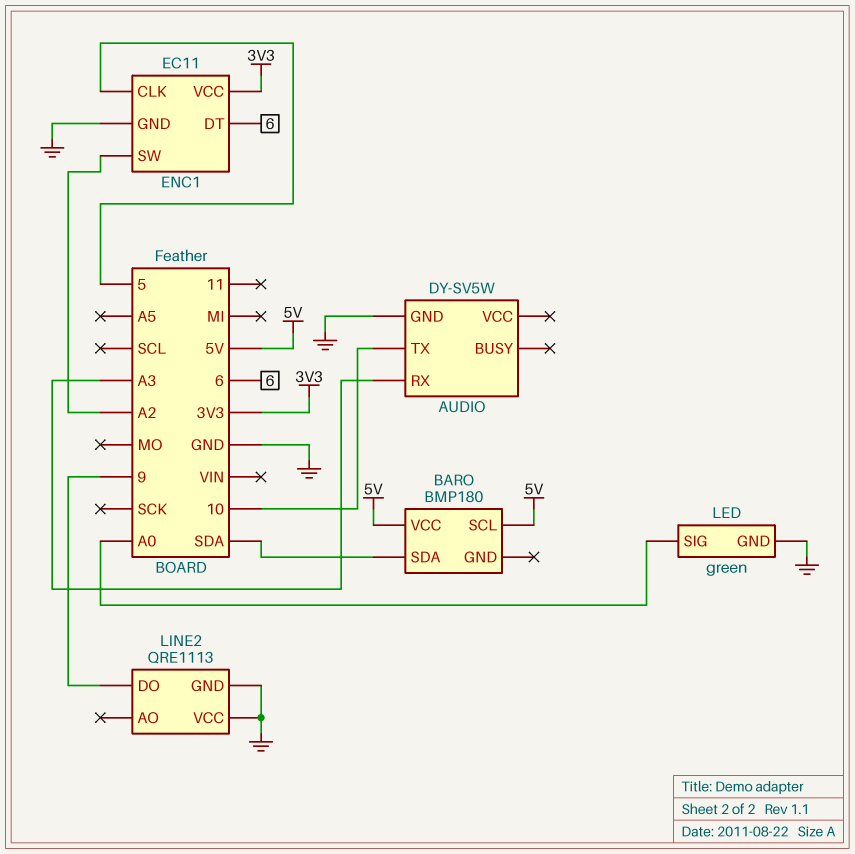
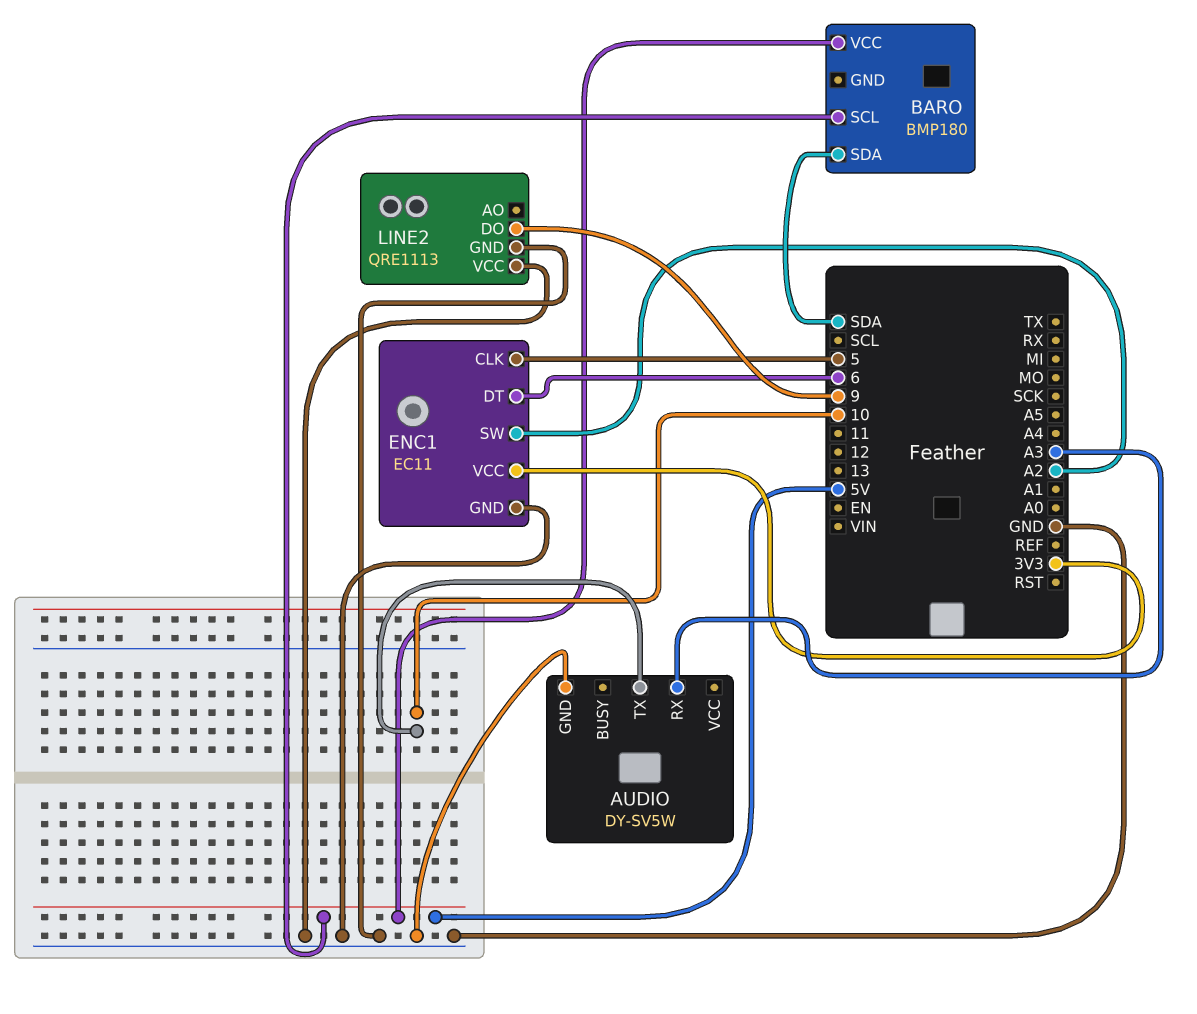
LED: green -> none
LED pin GND: GND -> none
LED pin SIG: A0 -> none

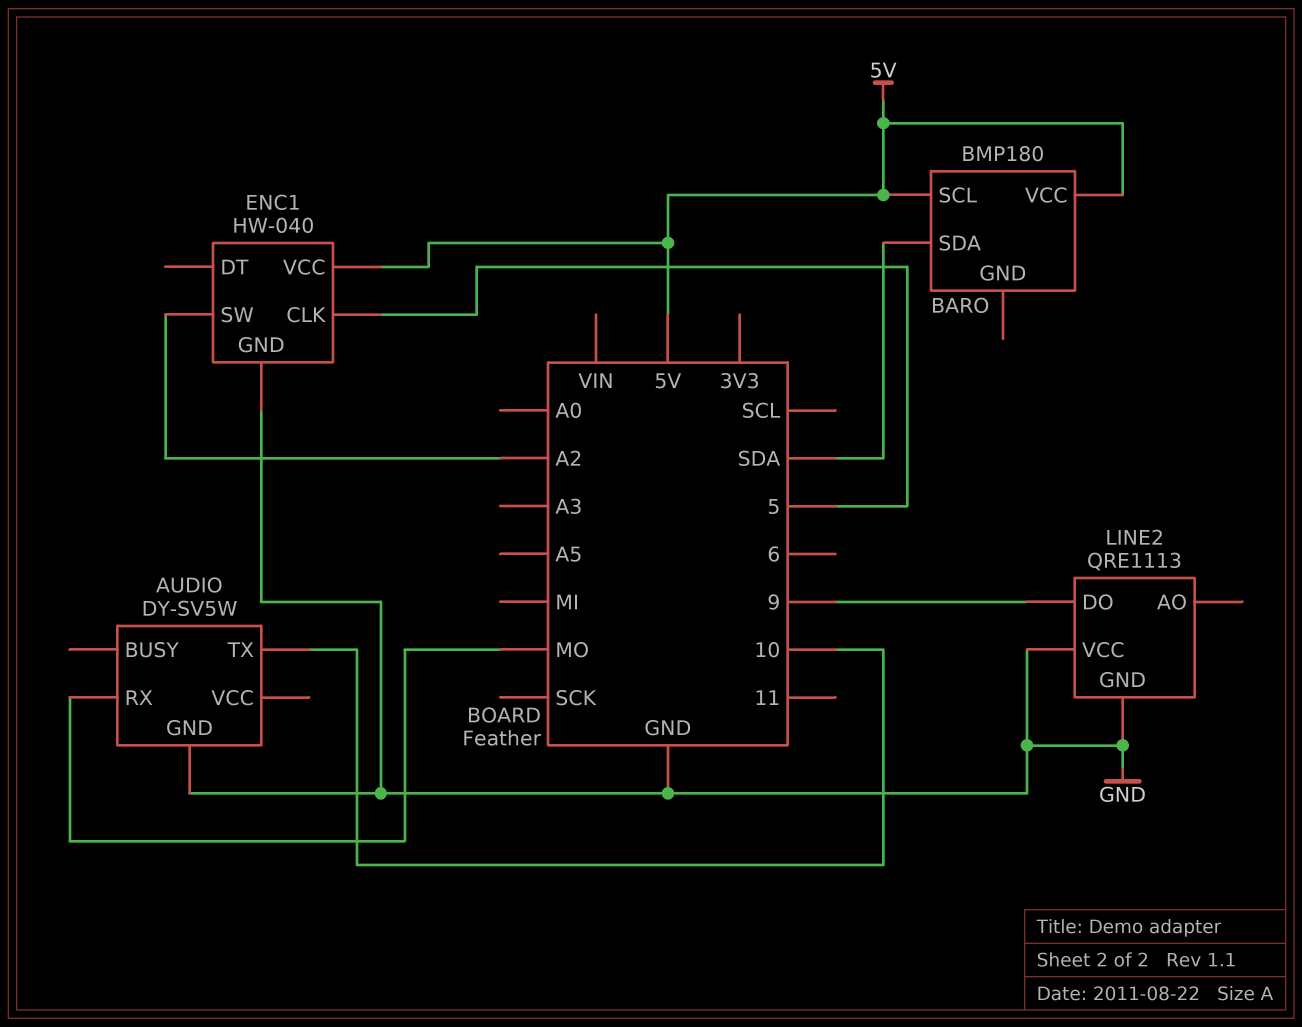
AUDIO pin RX: A3 -> MO
ENC1: EC11 -> HW-040
ENC1 pin DT: 6 -> none
ENC1 pin VCC: 3V3 -> 5V

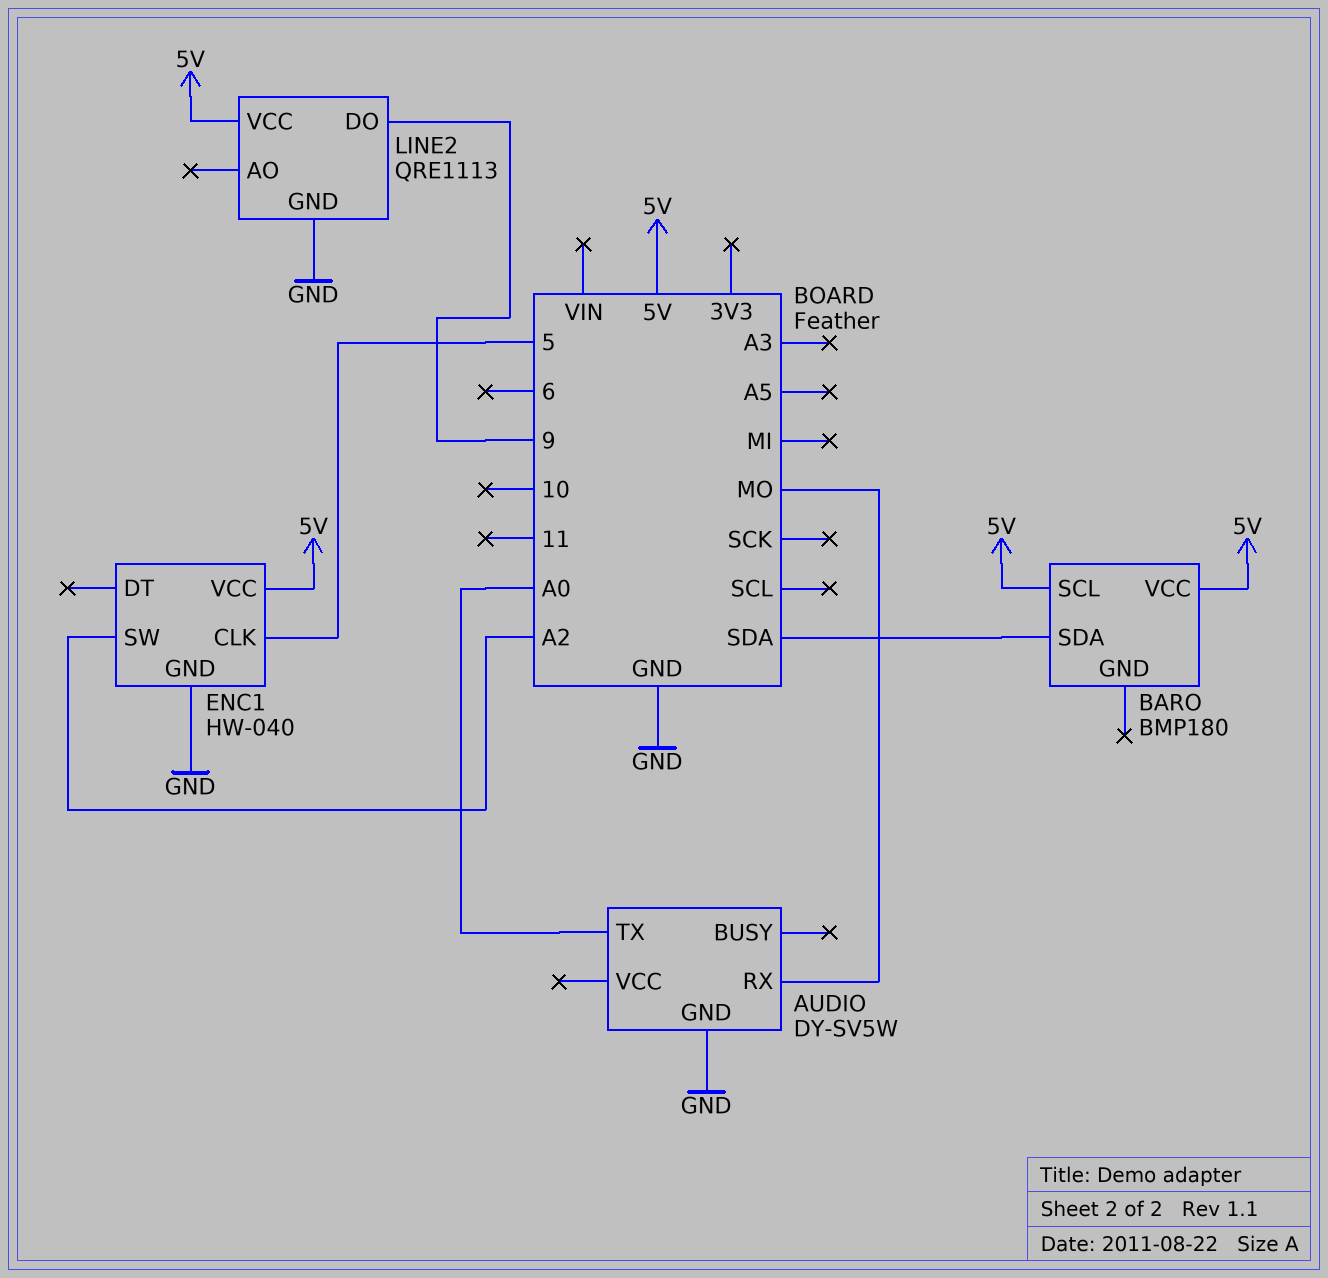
AUDIO pin TX: 10 -> A0
LINE2 pin VCC: GND -> 5V

